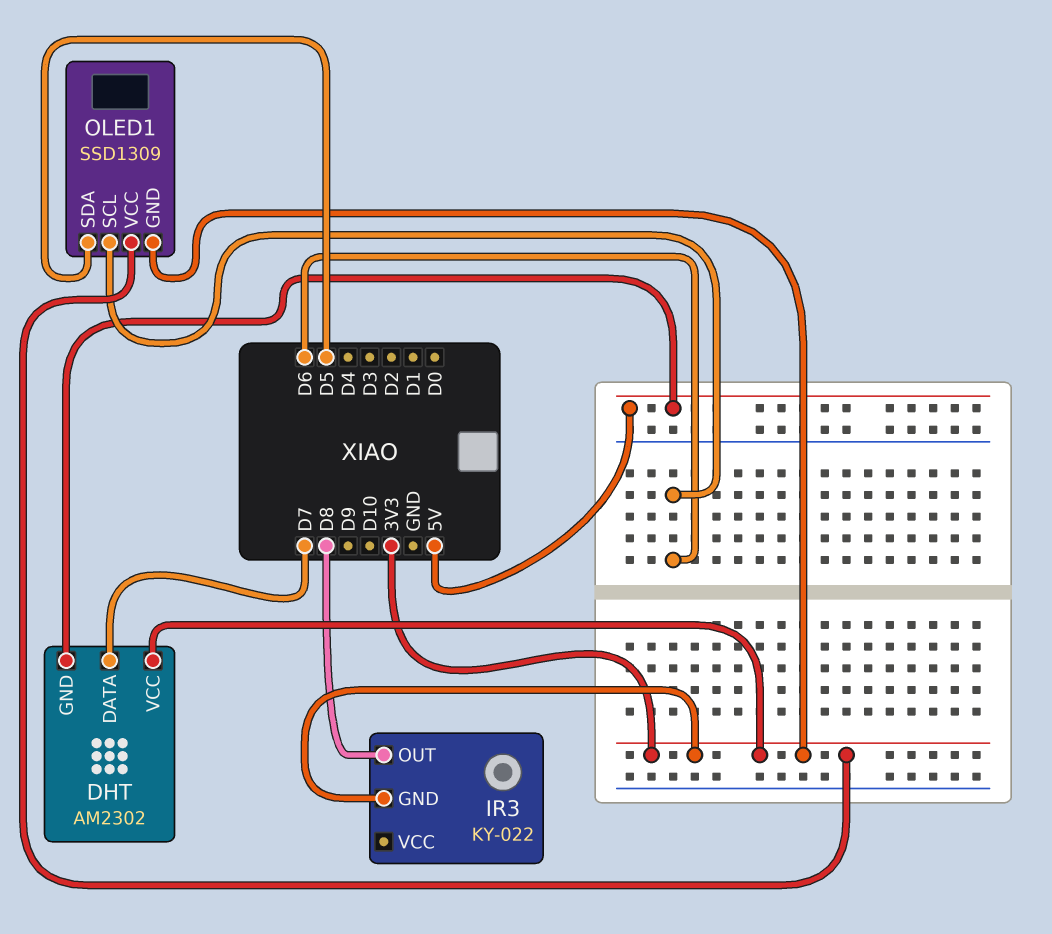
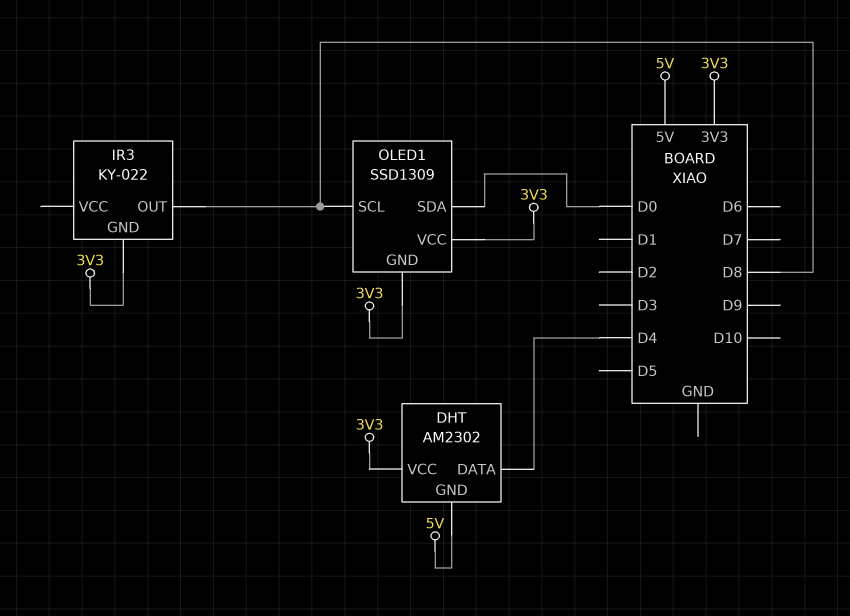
DHT pin DATA: D7 -> D4
OLED1 pin SCL: D6 -> D8
OLED1 pin SDA: D5 -> D0

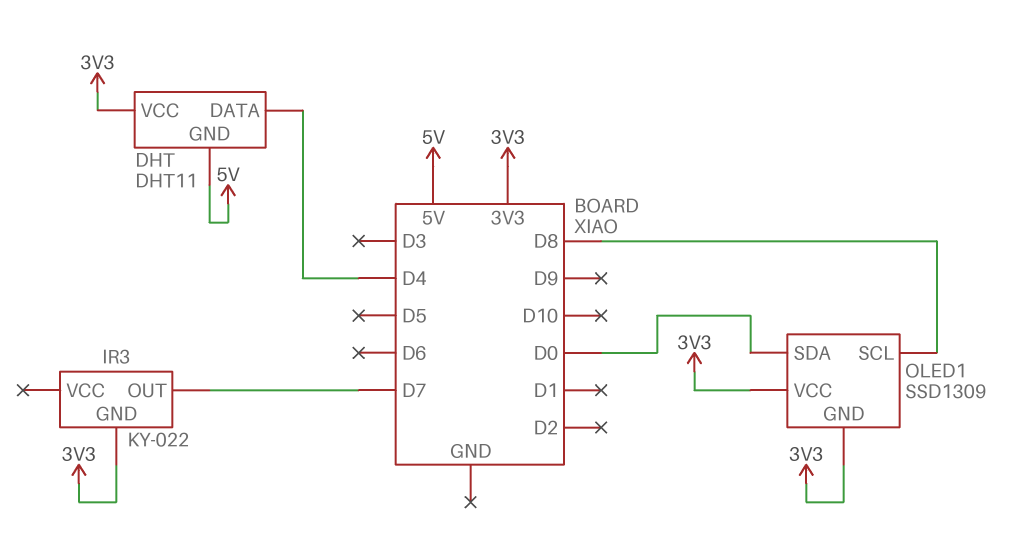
DHT: AM2302 -> DHT11
IR3 pin OUT: D8 -> D7

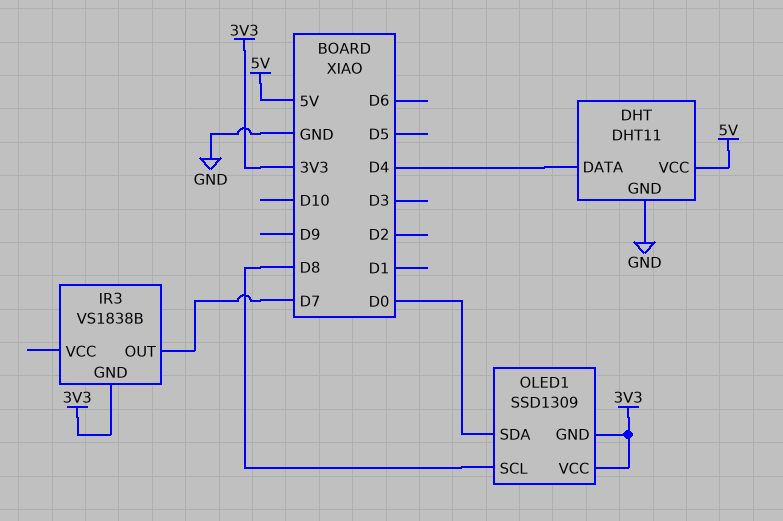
DHT pin GND: 5V -> GND
DHT pin VCC: 3V3 -> 5V
IR3: KY-022 -> VS1838B

